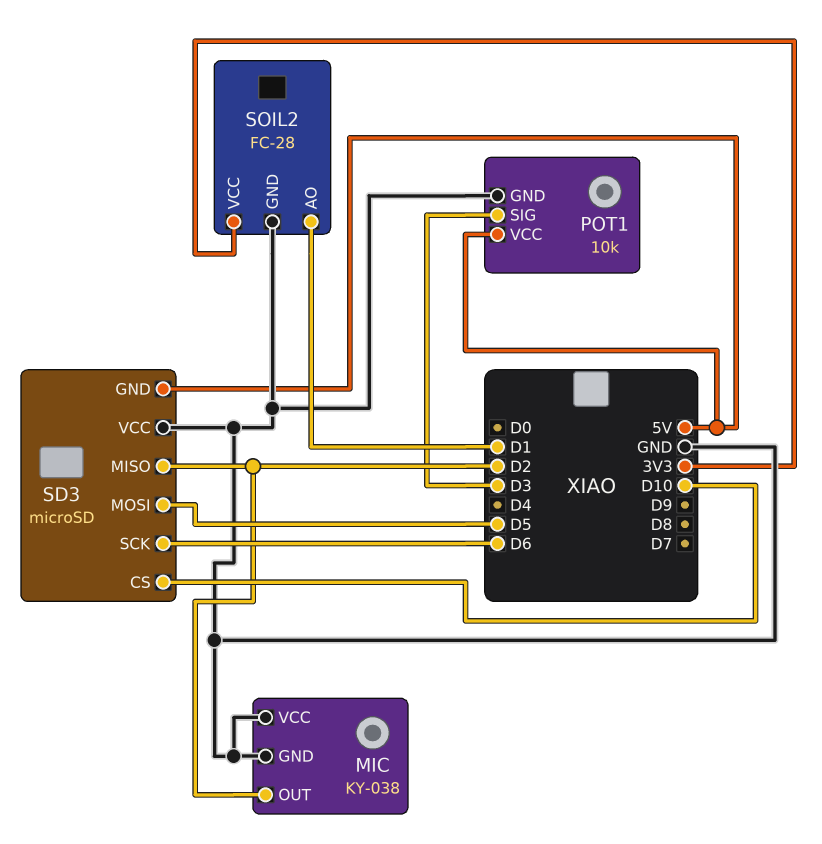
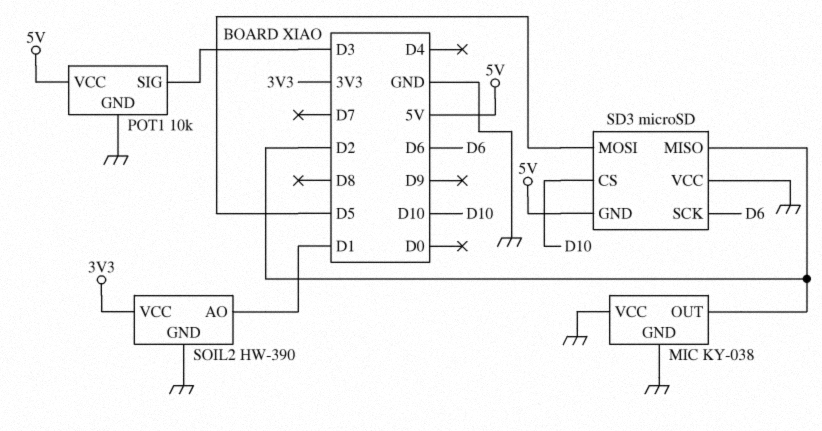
SOIL2: FC-28 -> HW-390

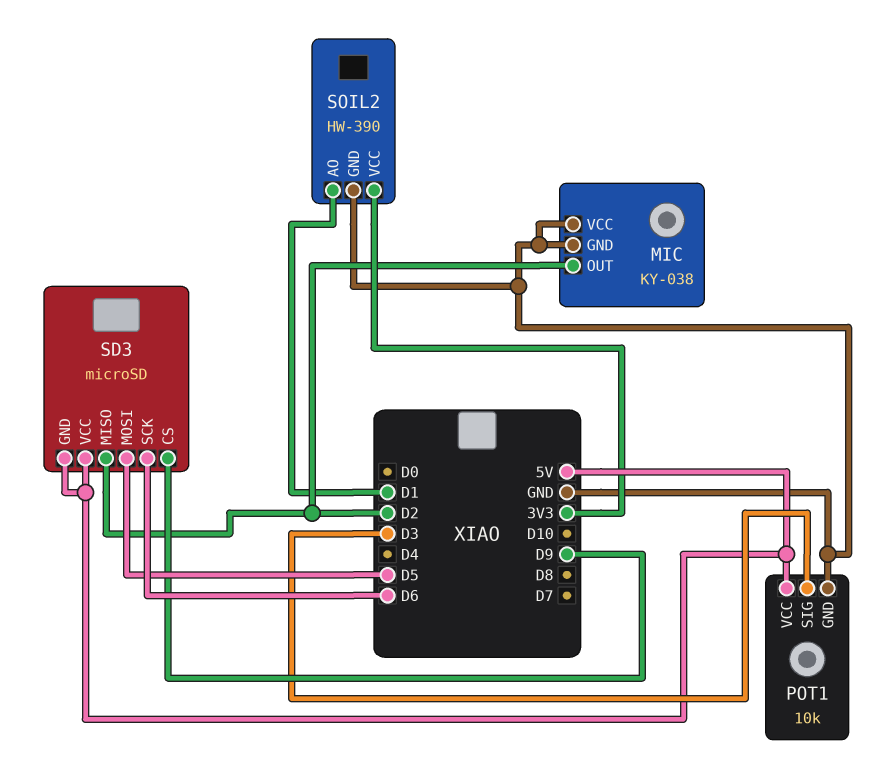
SD3 pin CS: D10 -> D9
SD3 pin VCC: GND -> 5V

